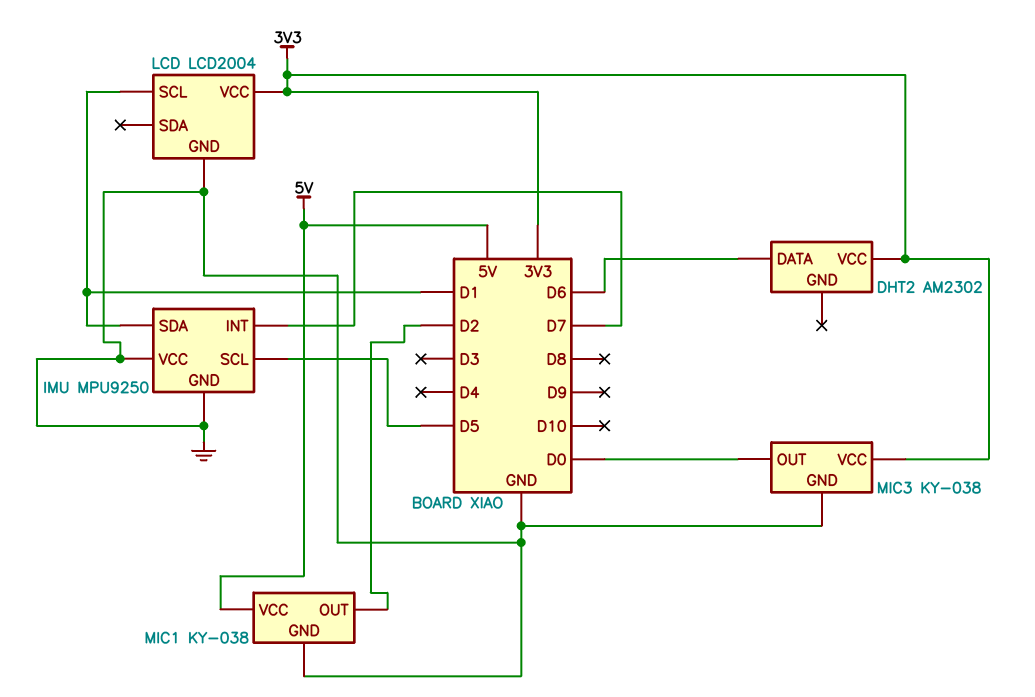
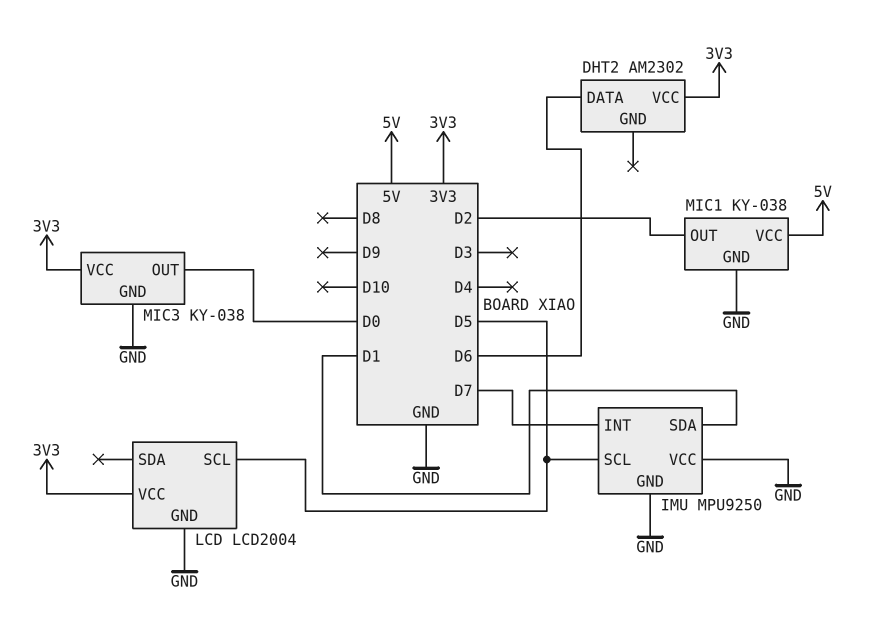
LCD pin SCL: D1 -> D5

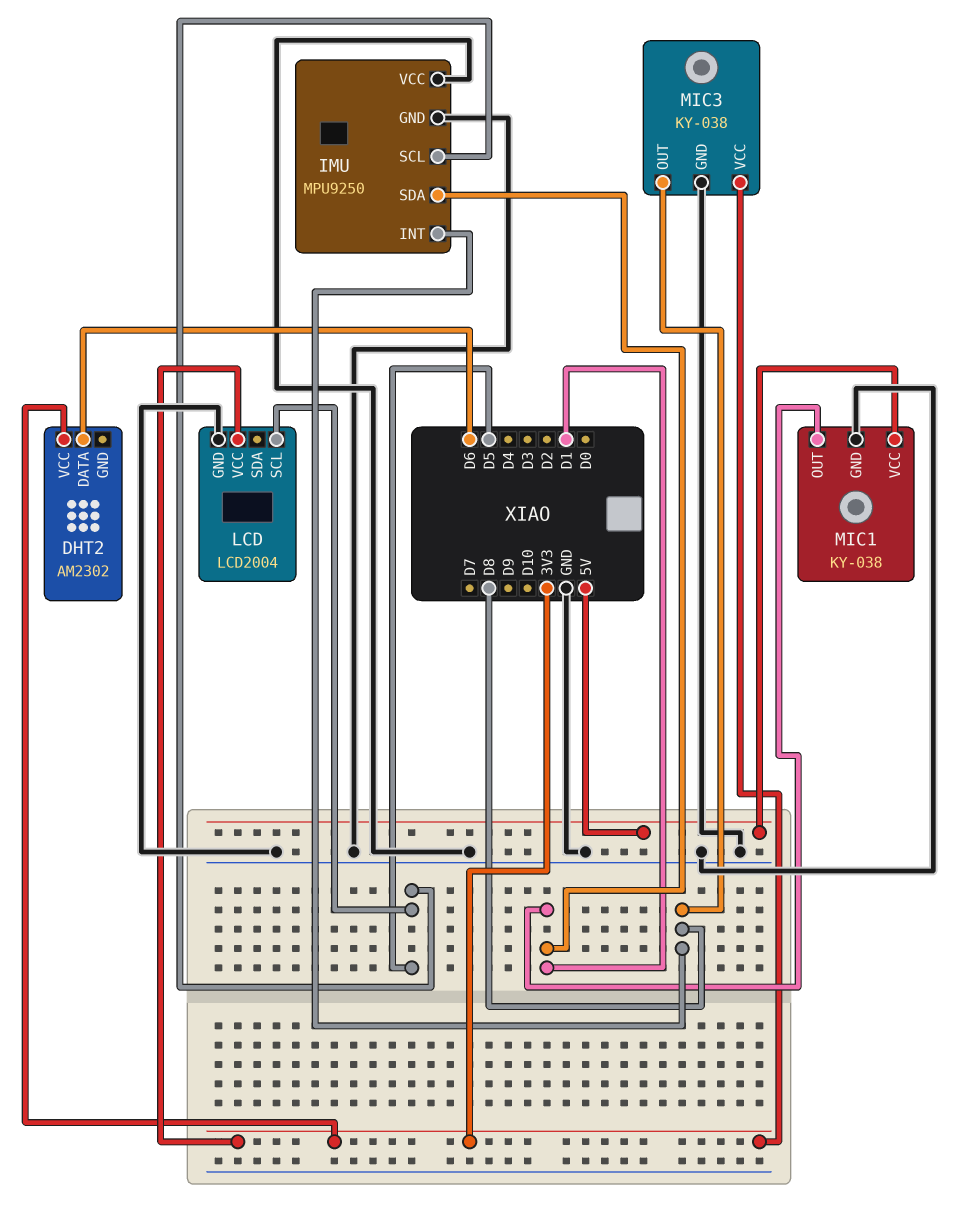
IMU pin INT: D7 -> D8
MIC1 pin OUT: D2 -> D1
MIC3 pin OUT: D0 -> D8

